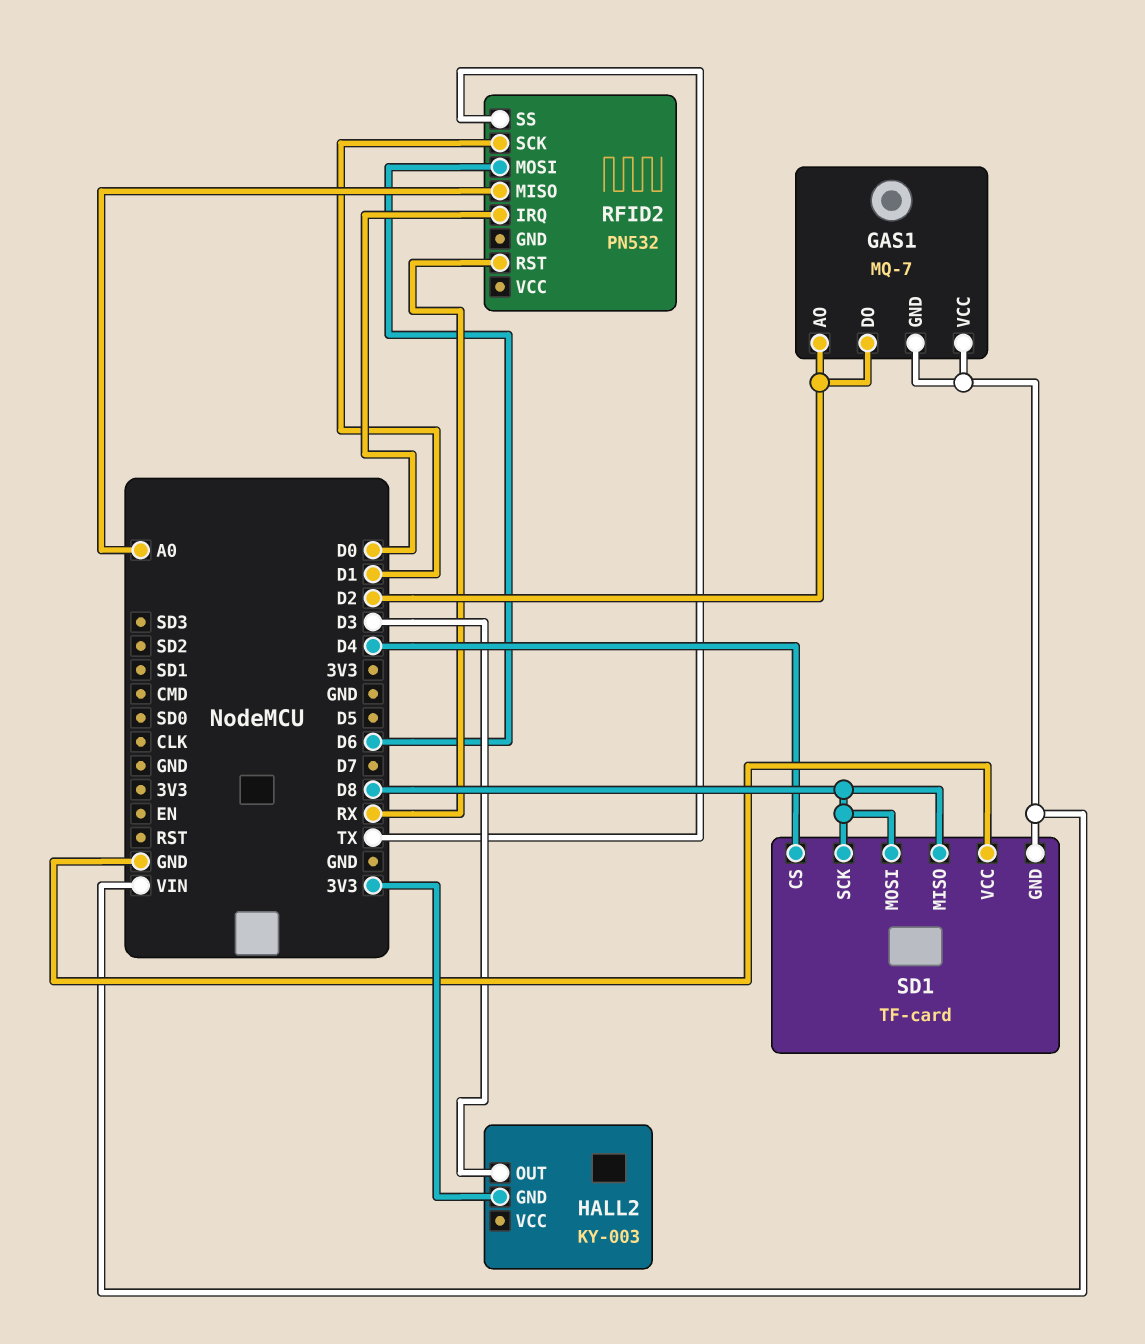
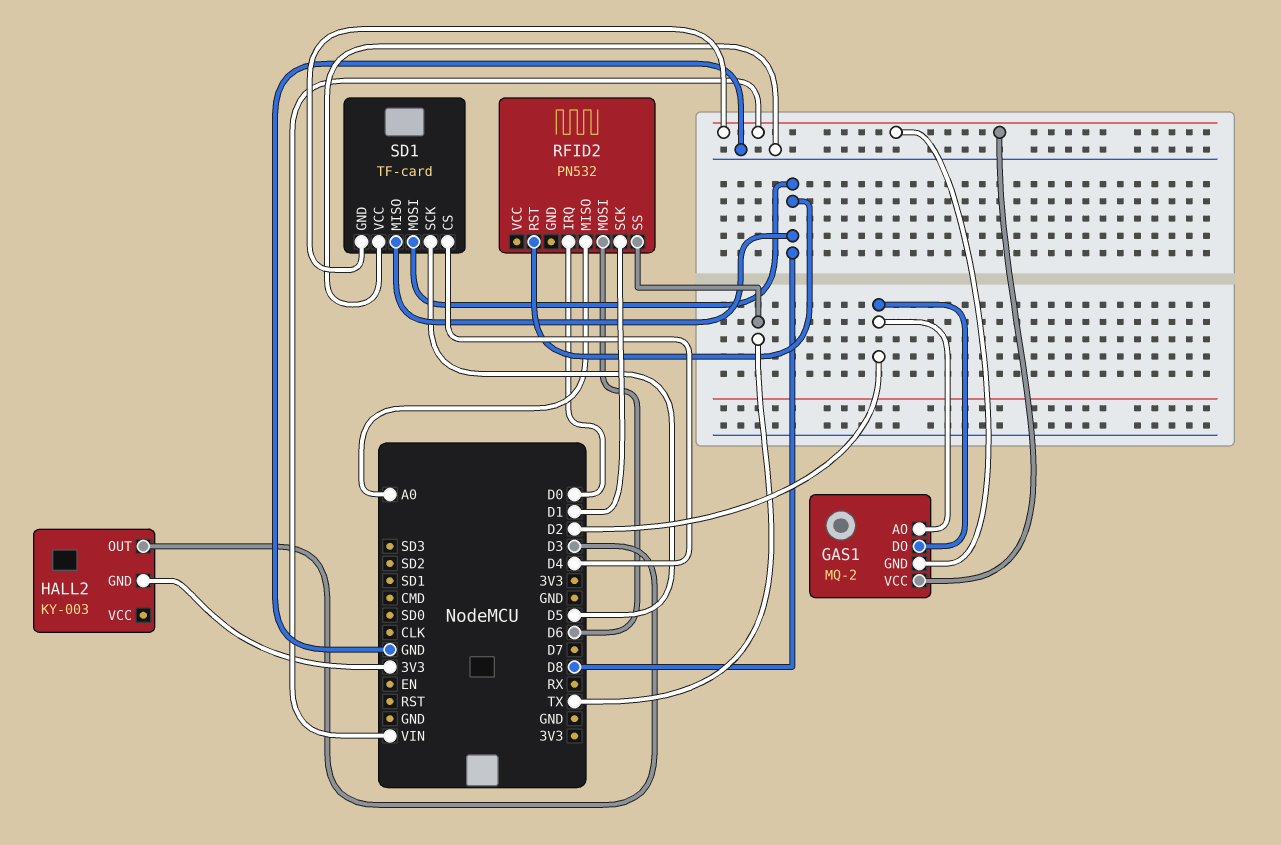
GAS1: MQ-7 -> MQ-2
RFID2 pin RST: RX -> D8
SD1 pin SCK: D8 -> D5

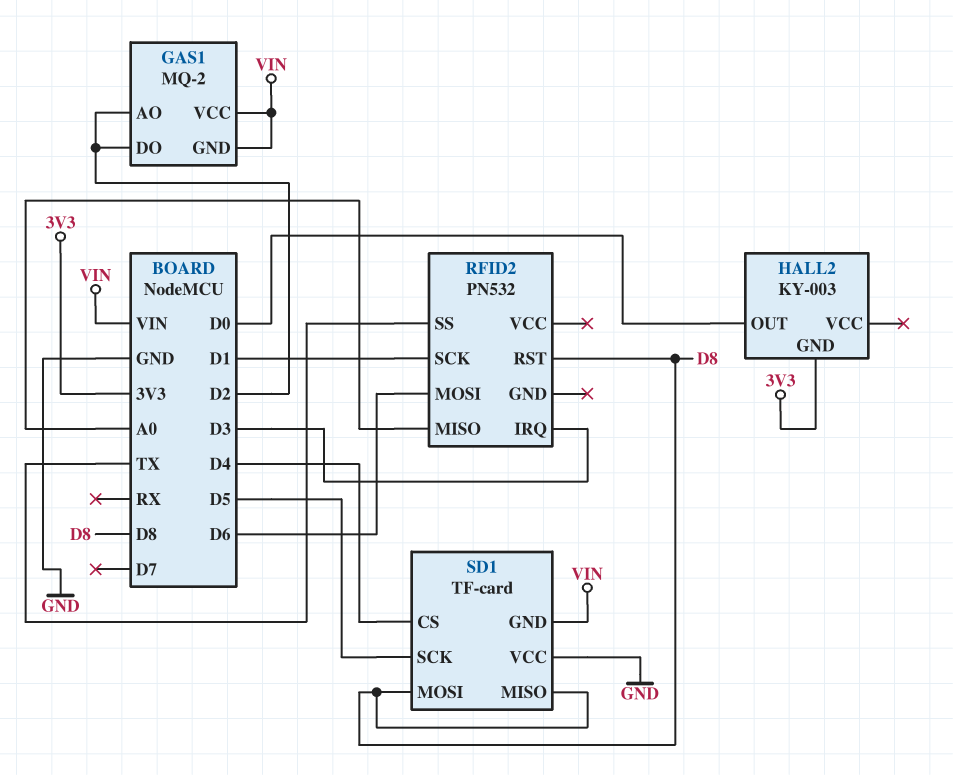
HALL2 pin OUT: D3 -> D0
RFID2 pin IRQ: D0 -> D3

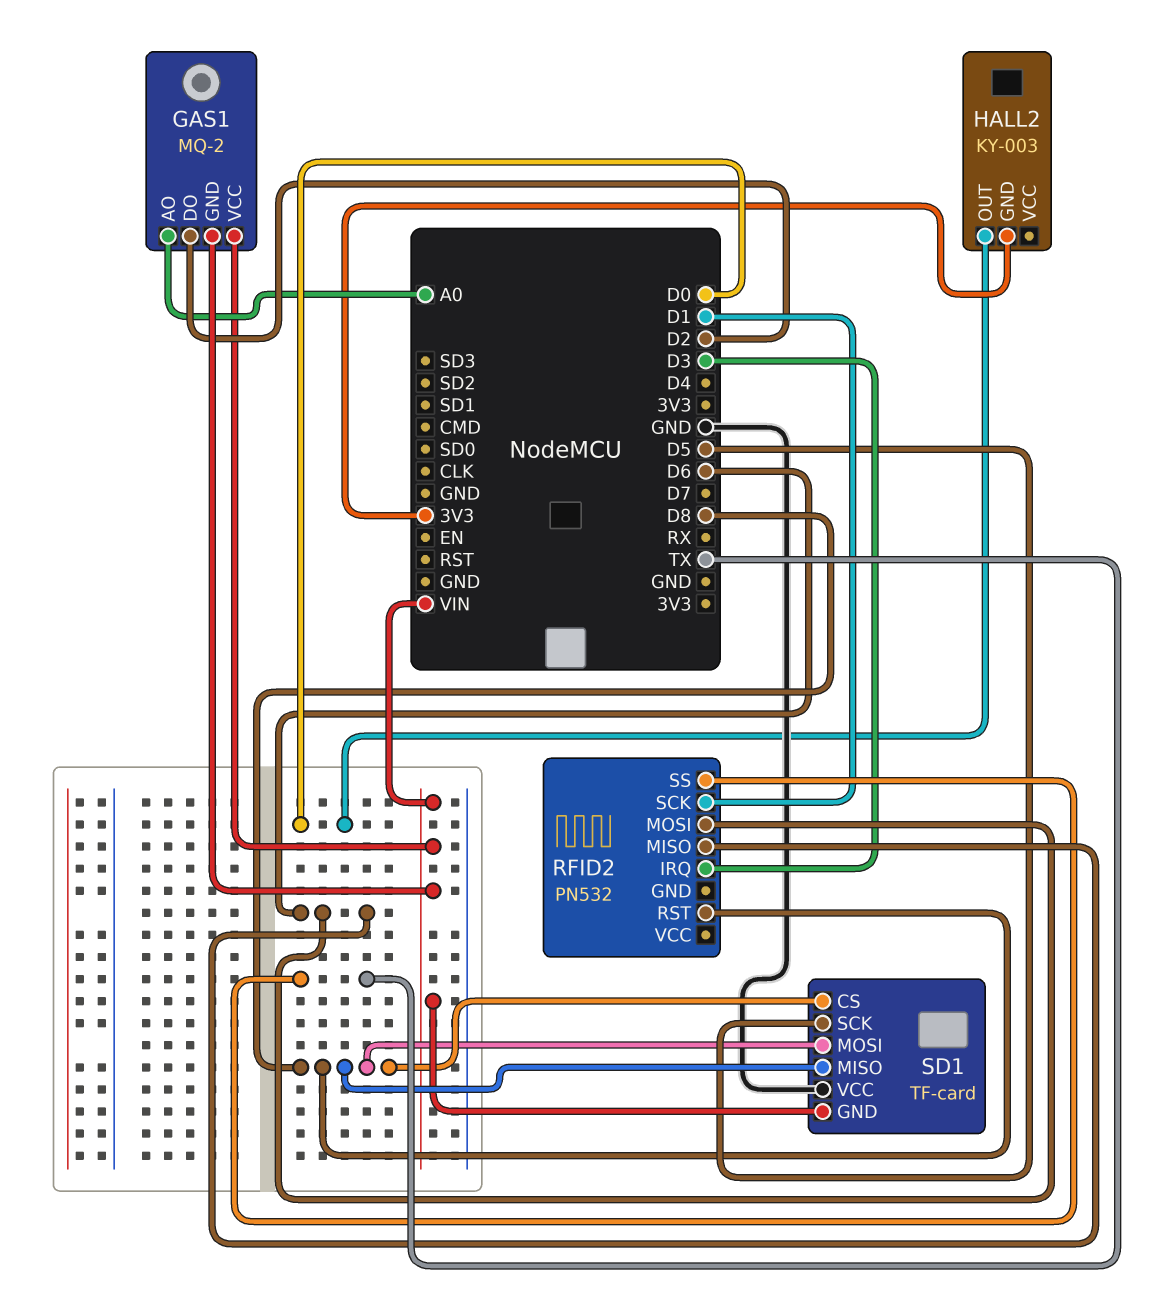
GAS1 pin AO: D2 -> A0
RFID2 pin MISO: A0 -> D6
SD1 pin CS: D4 -> D8

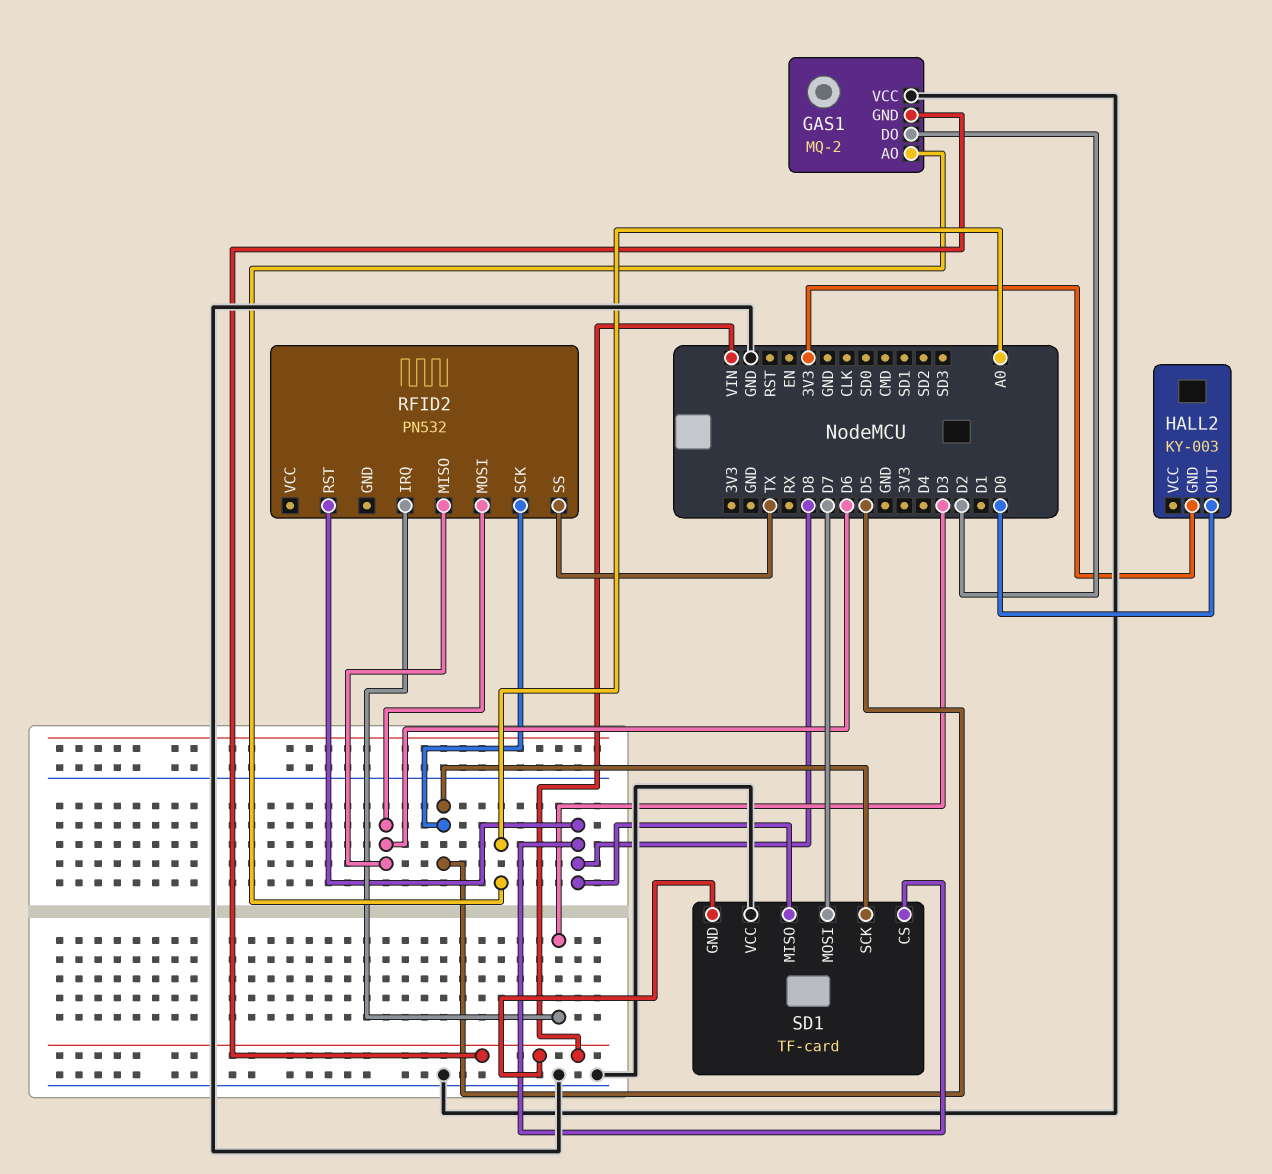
GAS1 pin VCC: VIN -> GND
RFID2 pin SCK: D1 -> D5
SD1 pin MOSI: D8 -> D7

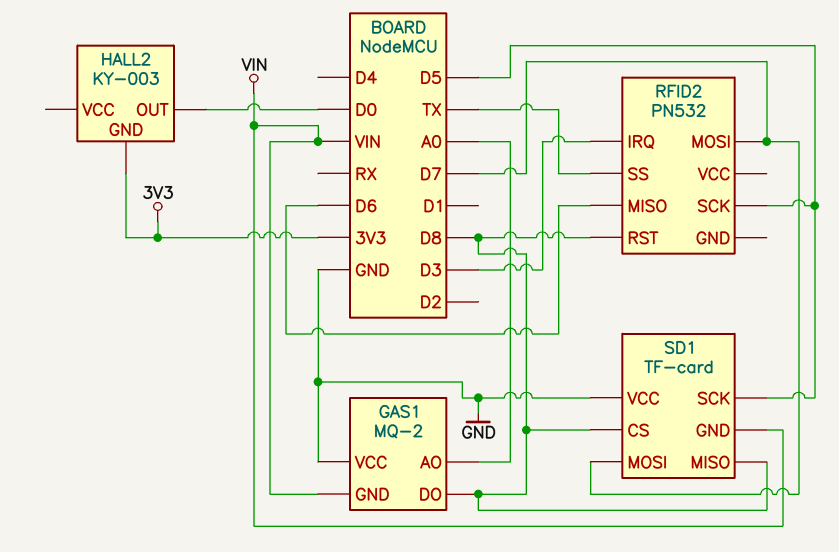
GAS1 pin DO: D2 -> D8
RFID2 pin MOSI: D6 -> D7

